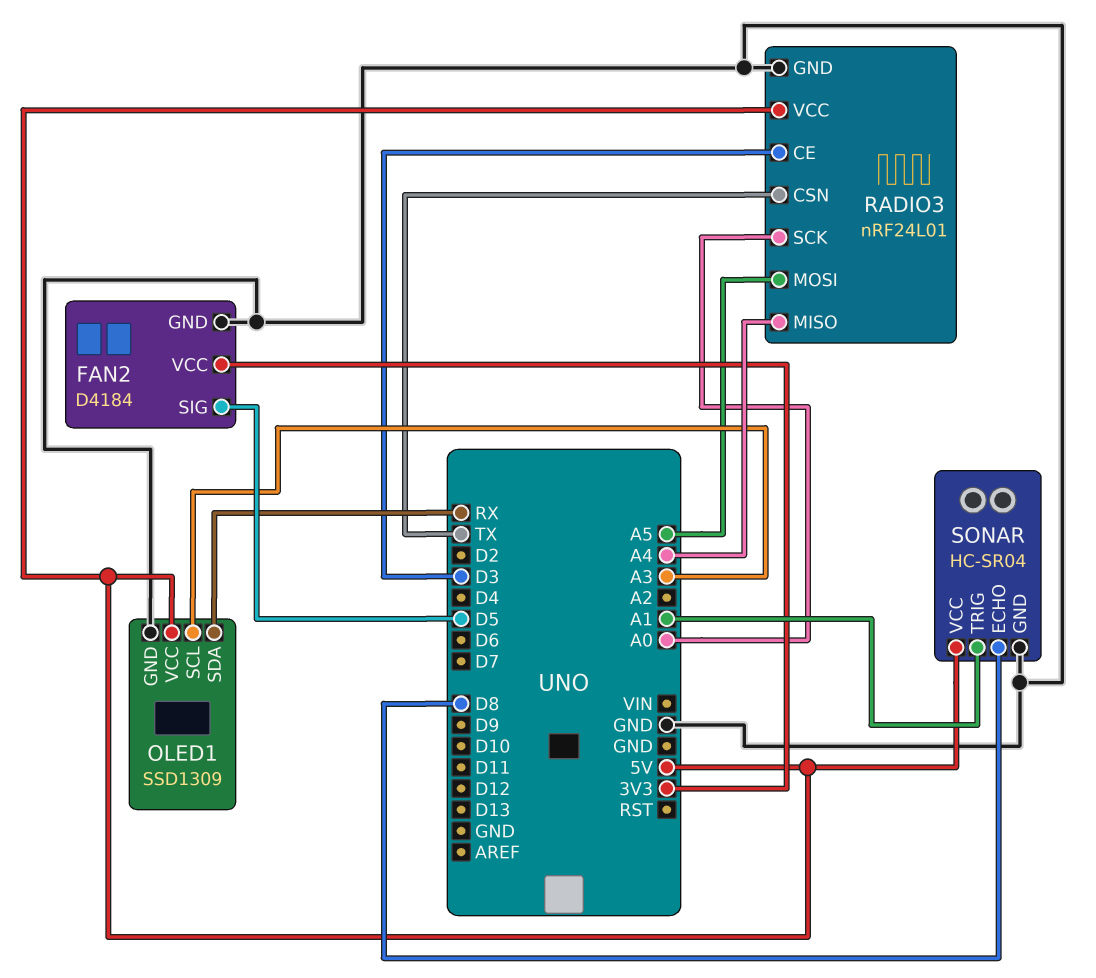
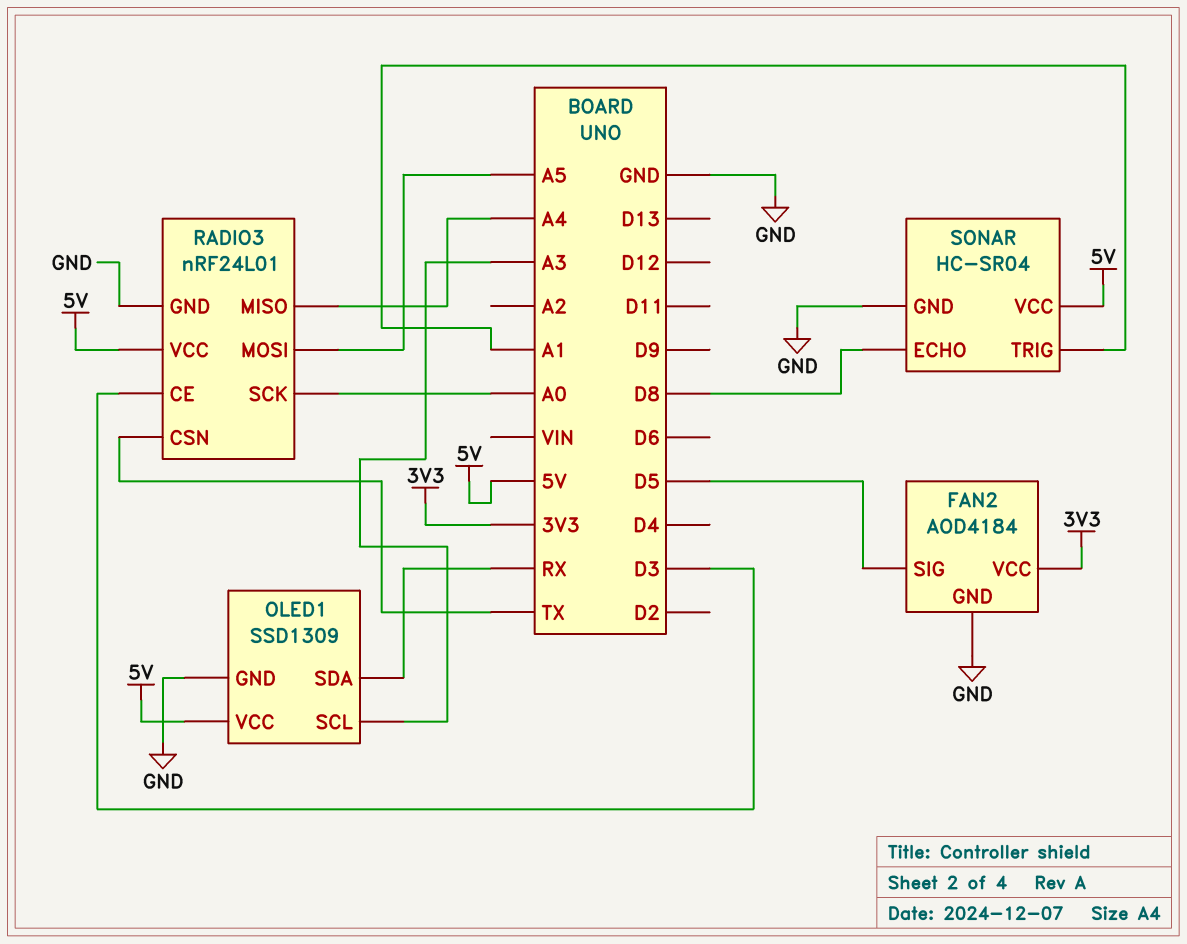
FAN2: D4184 -> AOD4184

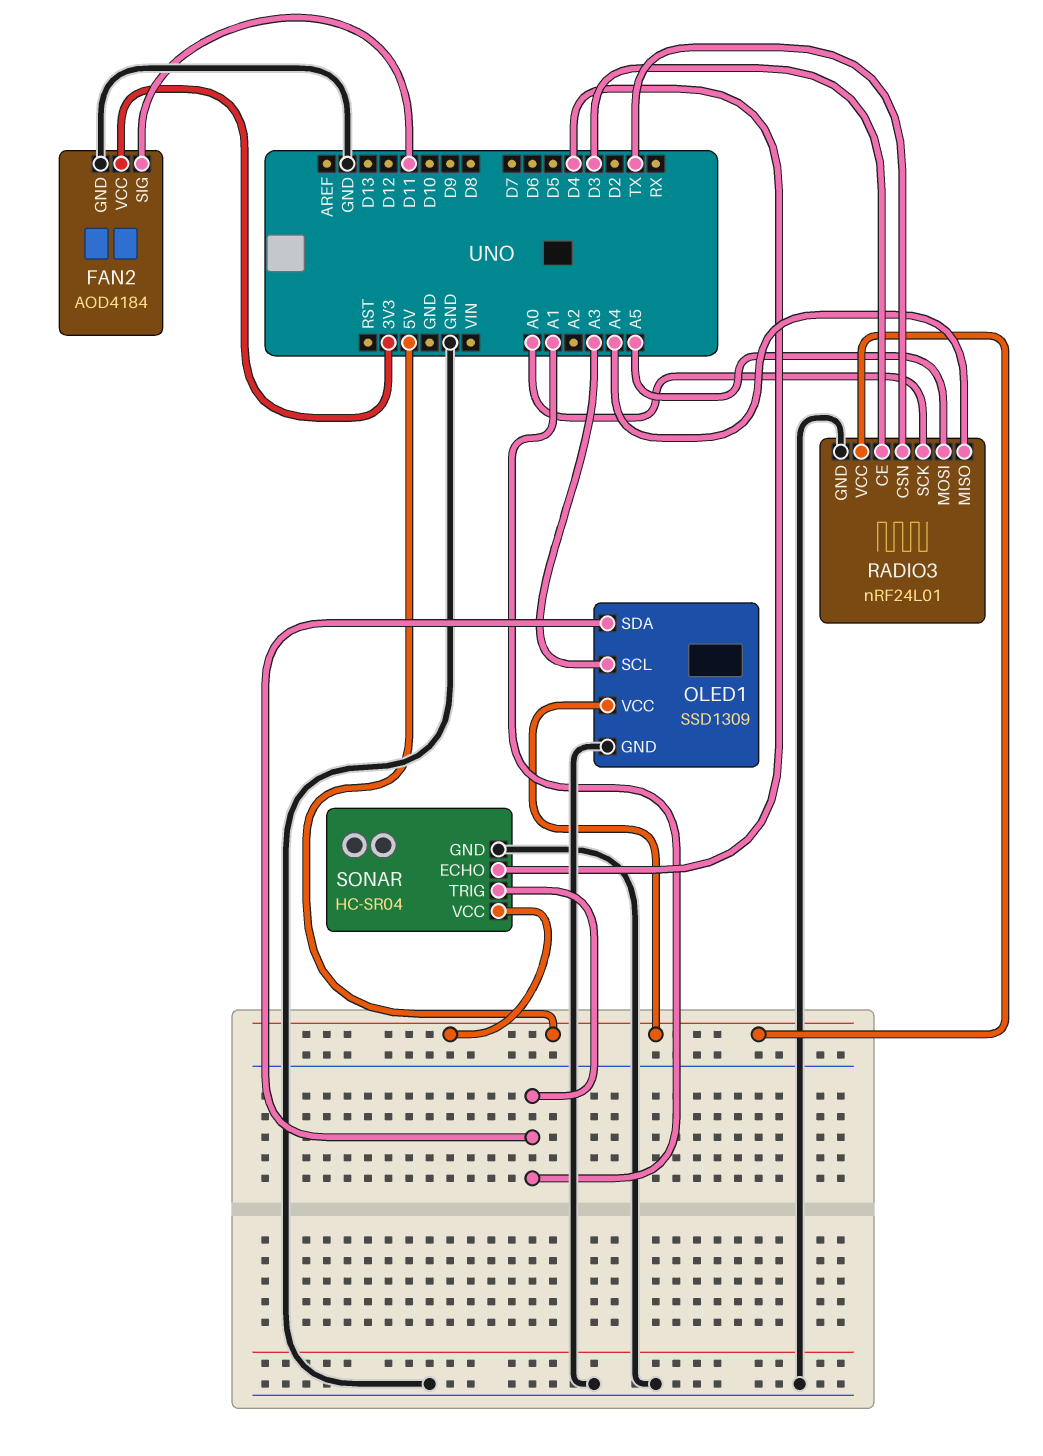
FAN2 pin SIG: D5 -> D11
OLED1 pin SDA: RX -> A1
SONAR pin ECHO: D8 -> D4

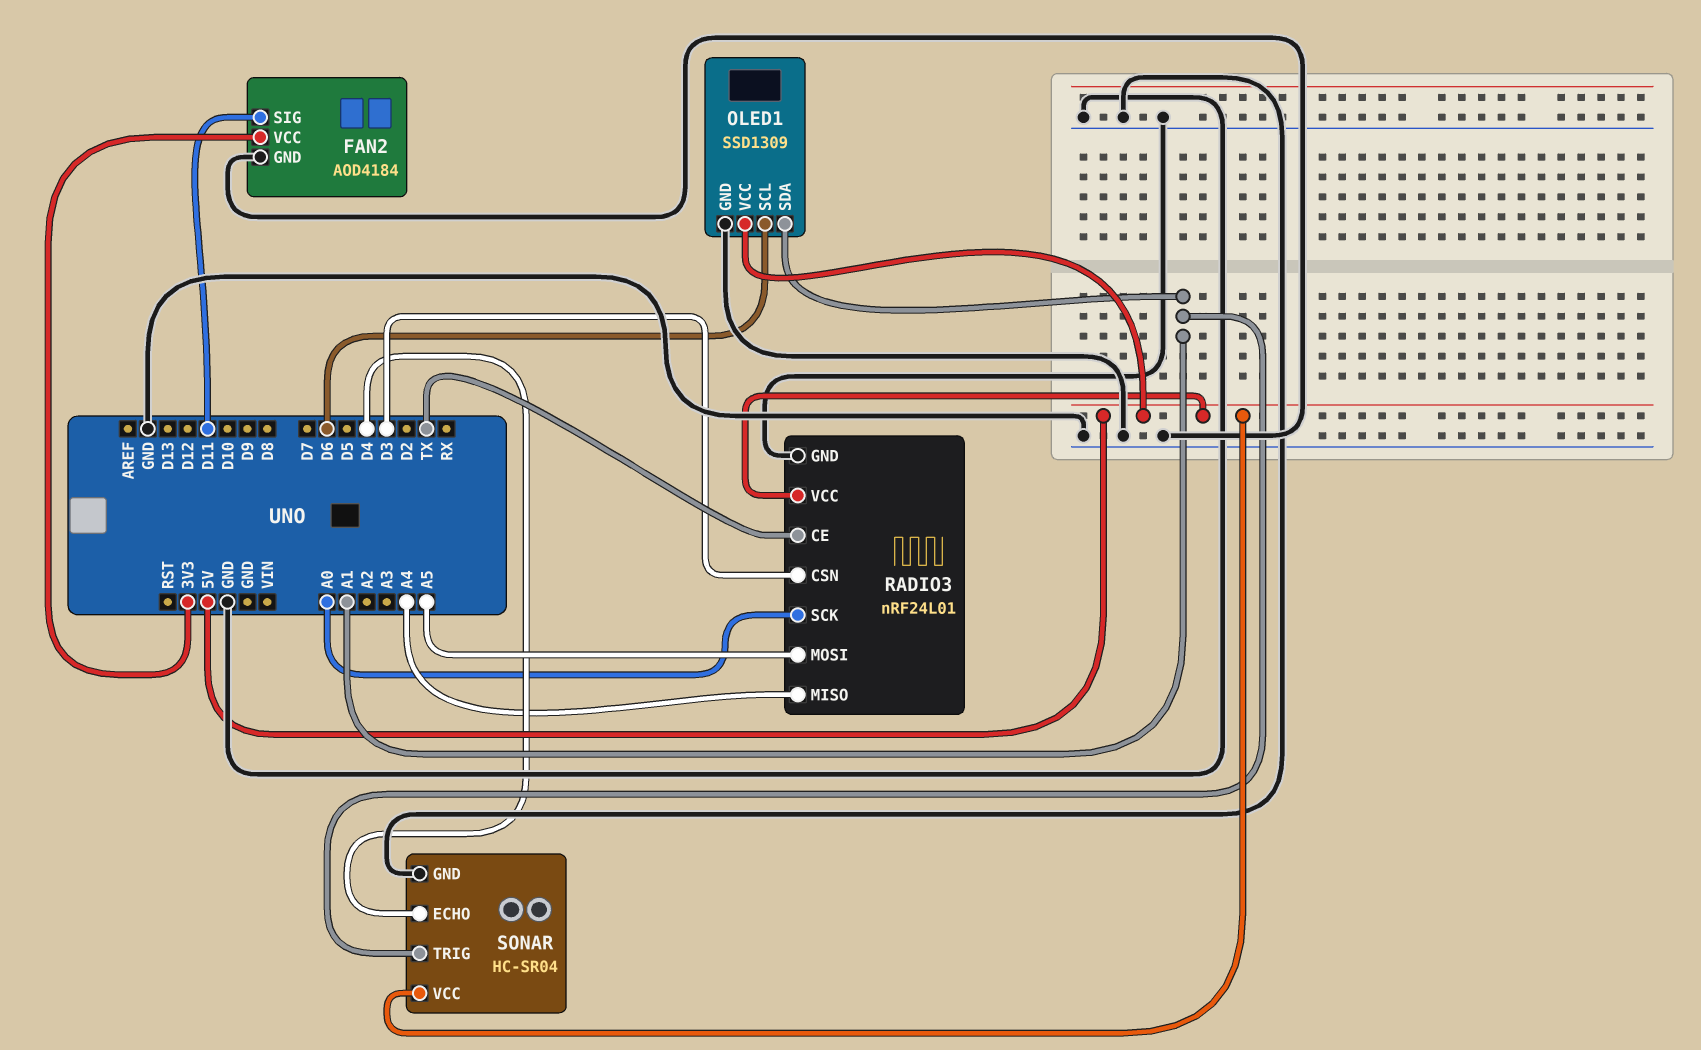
OLED1 pin SCL: A3 -> D6
RADIO3 pin CE: D3 -> TX
RADIO3 pin CSN: TX -> D3

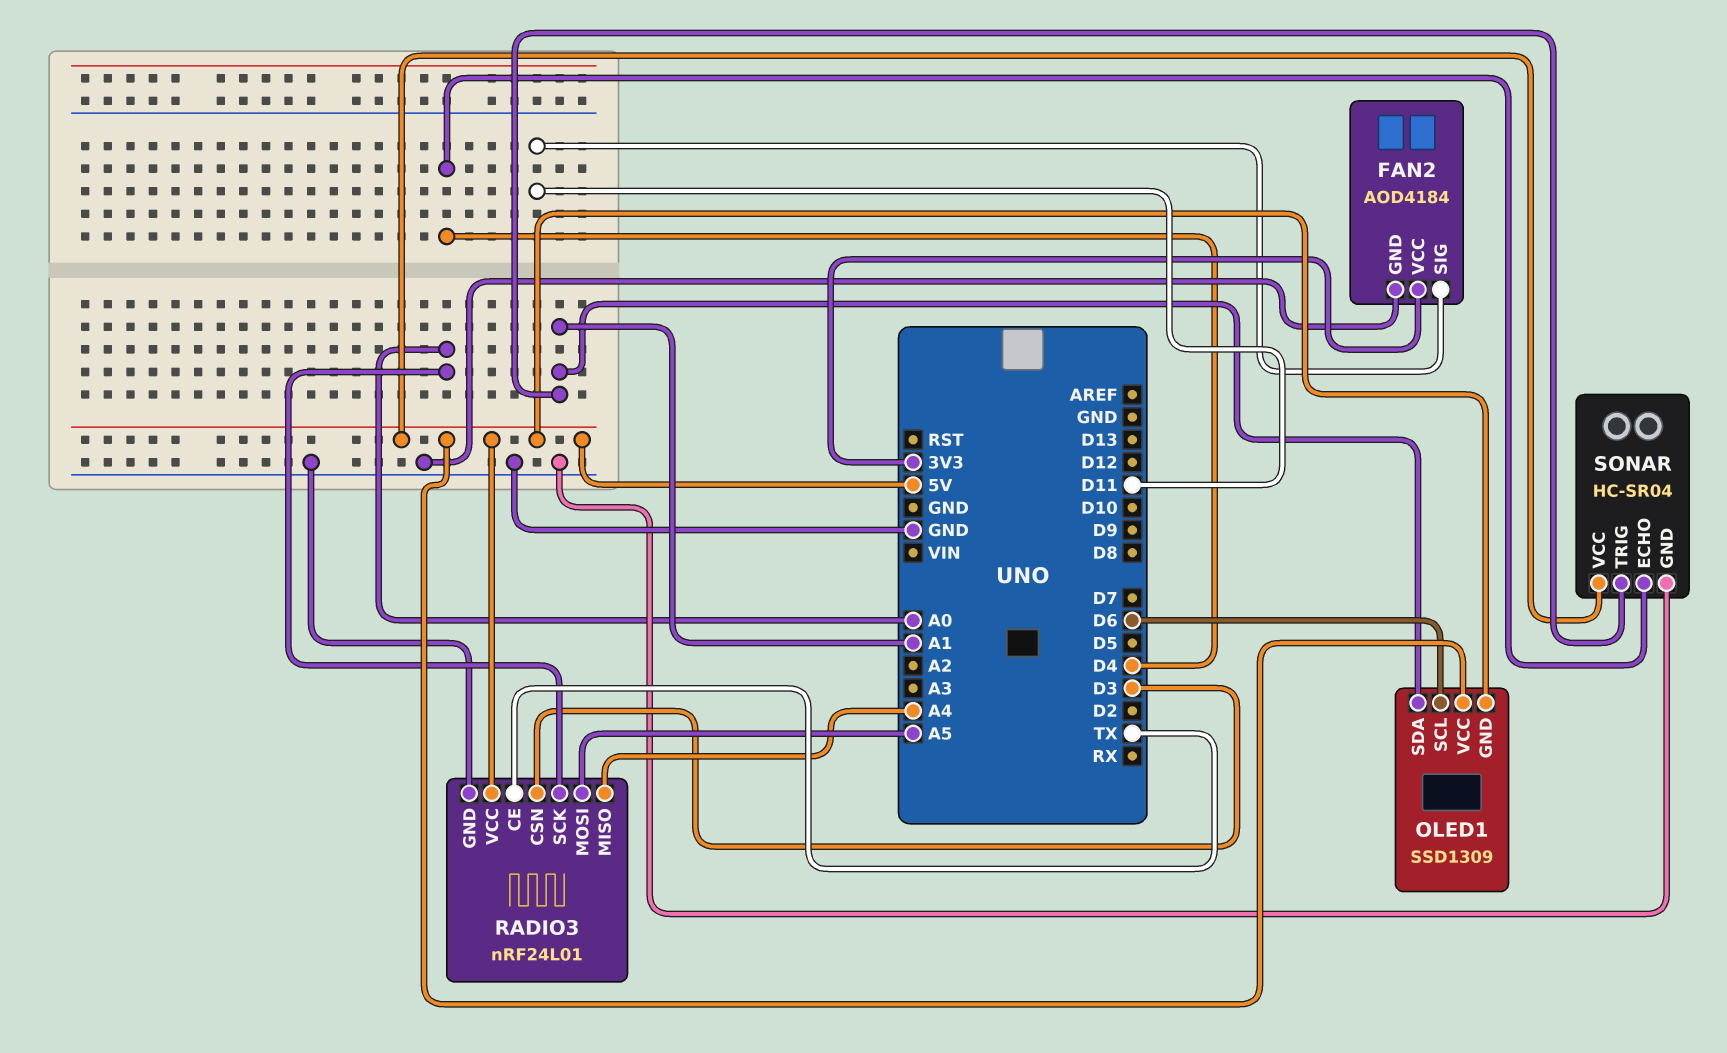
OLED1 pin GND: GND -> 5V

